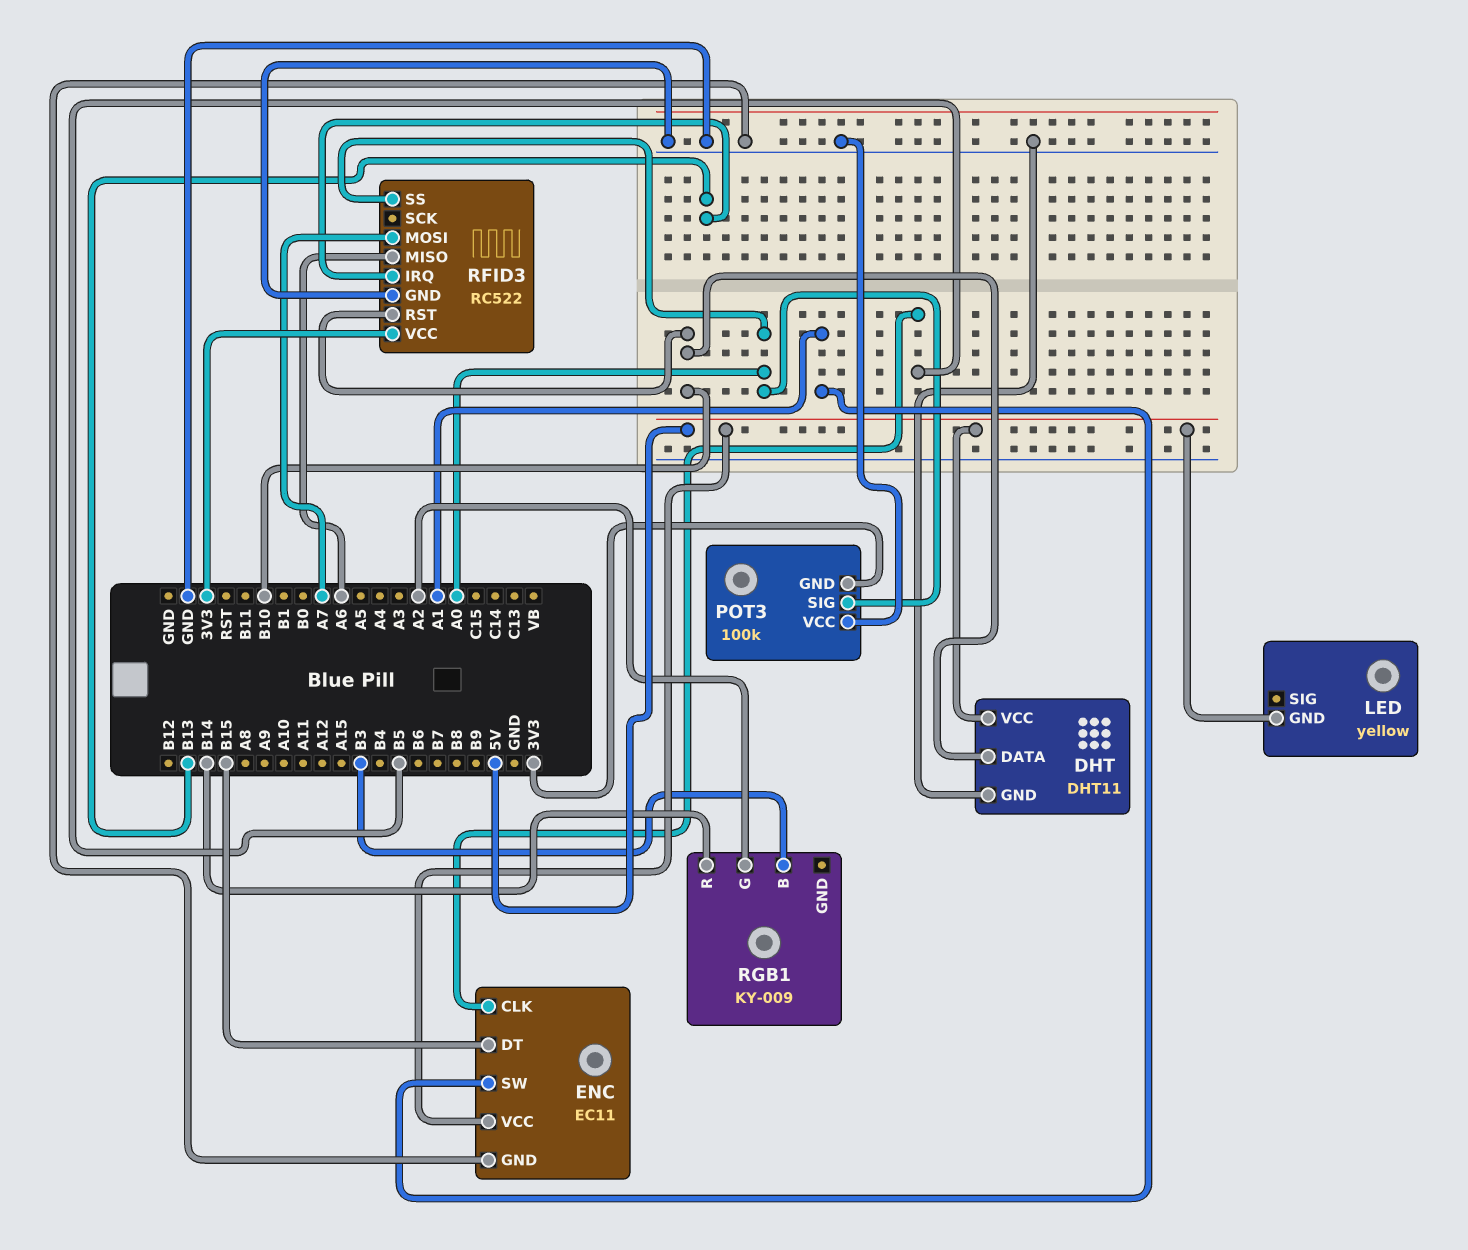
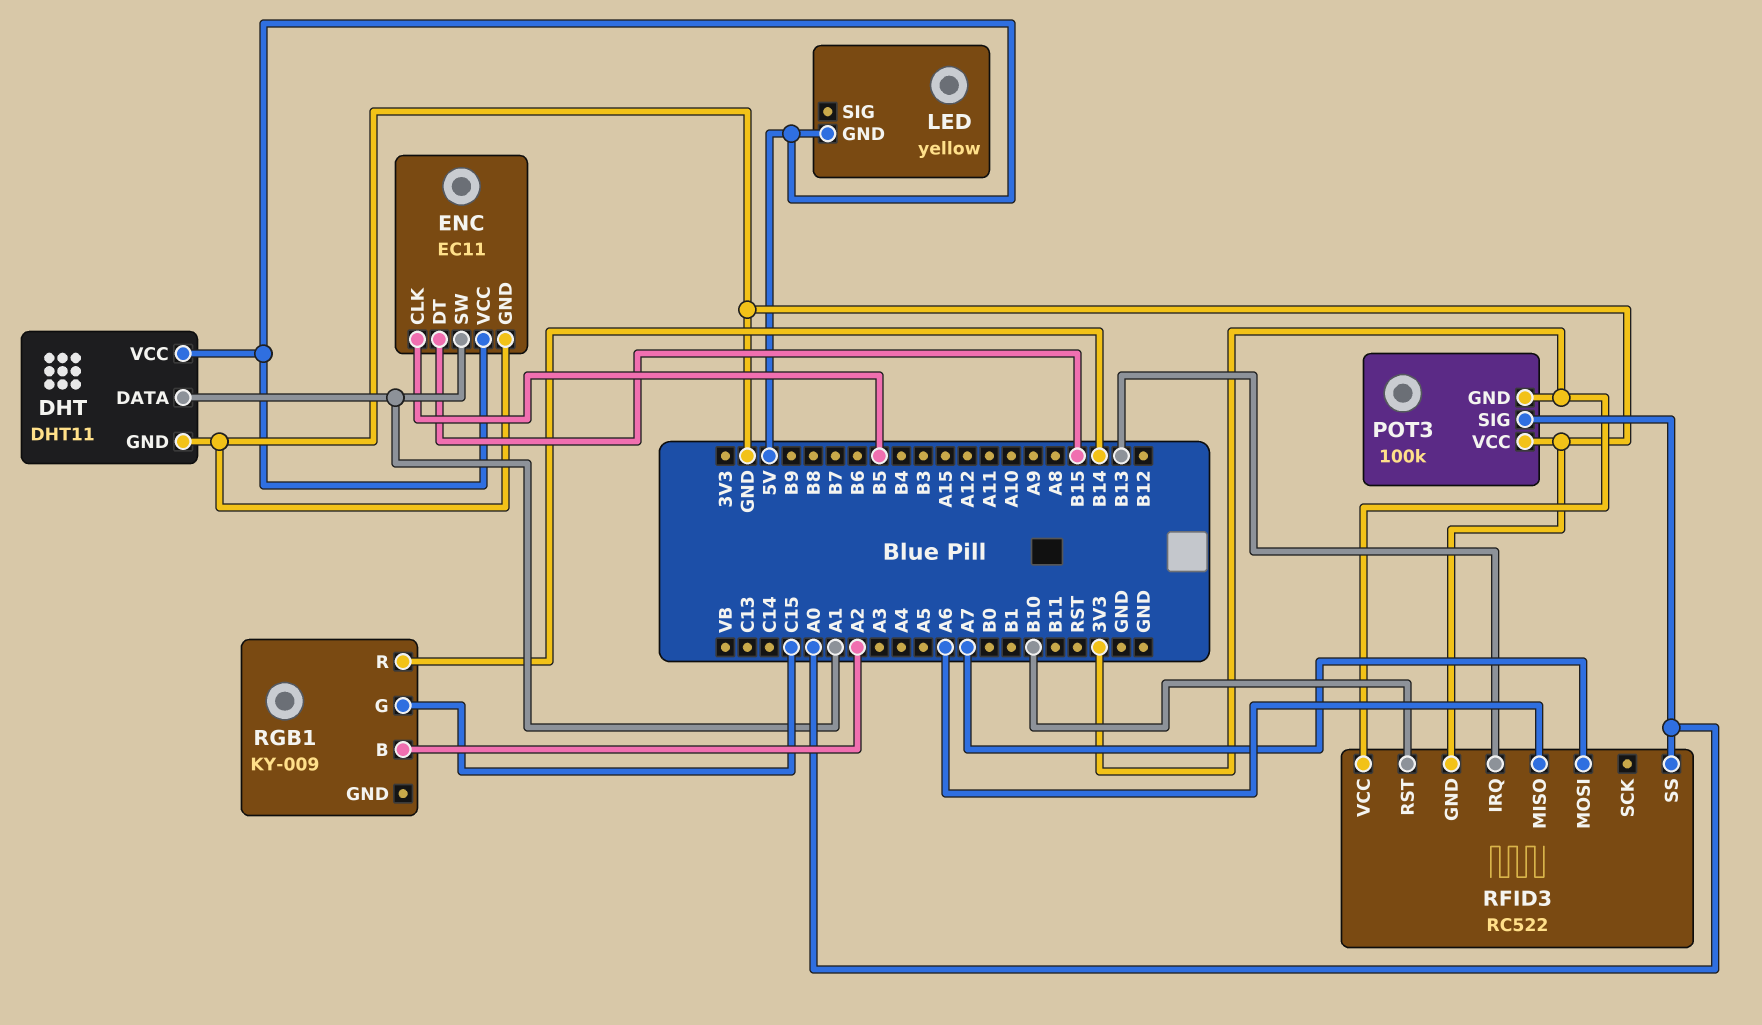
DHT pin DATA: B10 -> A1
RGB1 pin B: B3 -> A2
RGB1 pin G: A2 -> C15

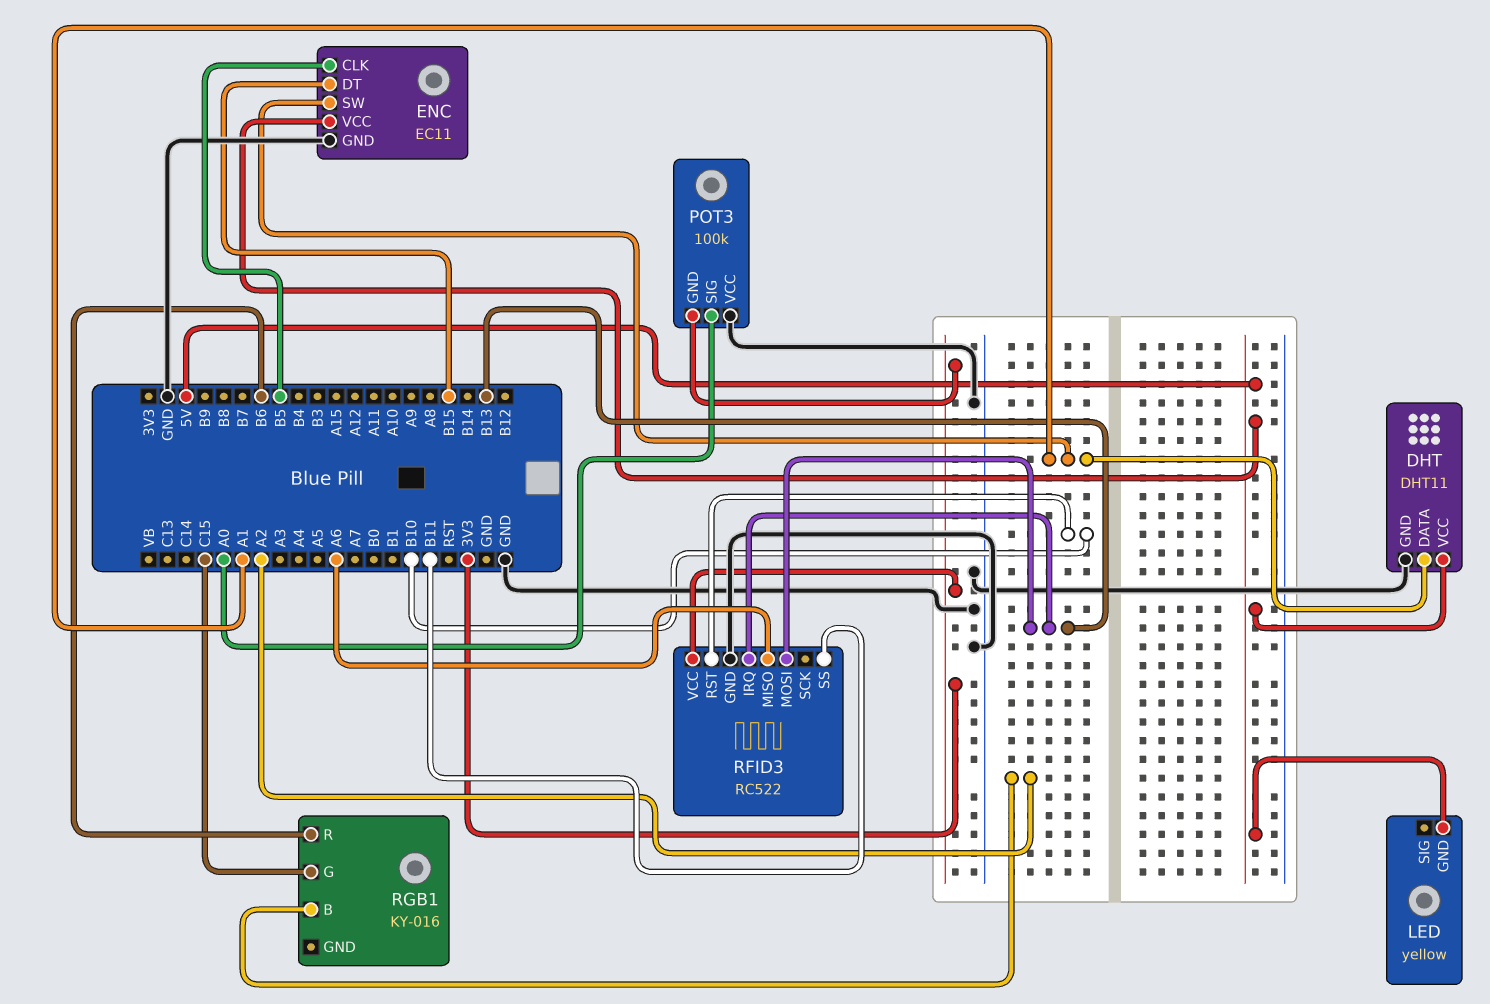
RFID3 pin MOSI: A7 -> B13
RFID3 pin SS: A0 -> B11
RGB1: KY-009 -> KY-016
RGB1 pin R: B14 -> B6

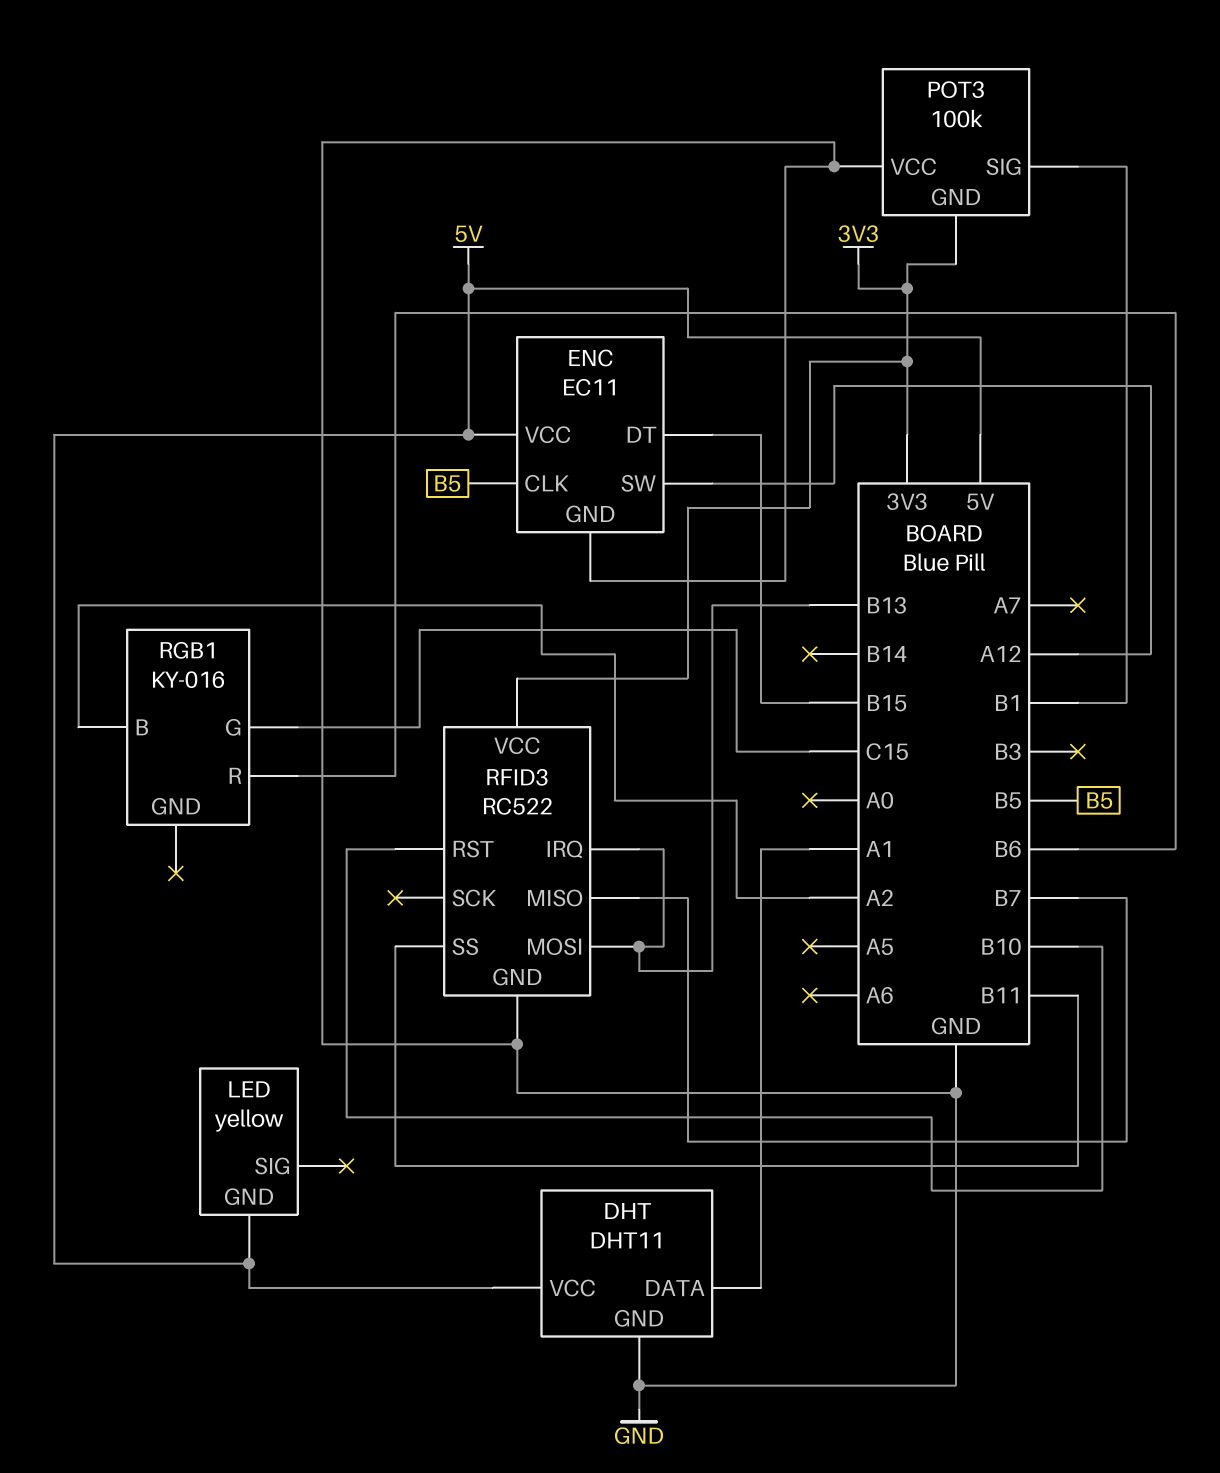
ENC pin SW: A1 -> A12
POT3 pin SIG: A0 -> B1
RFID3 pin MISO: A6 -> B7

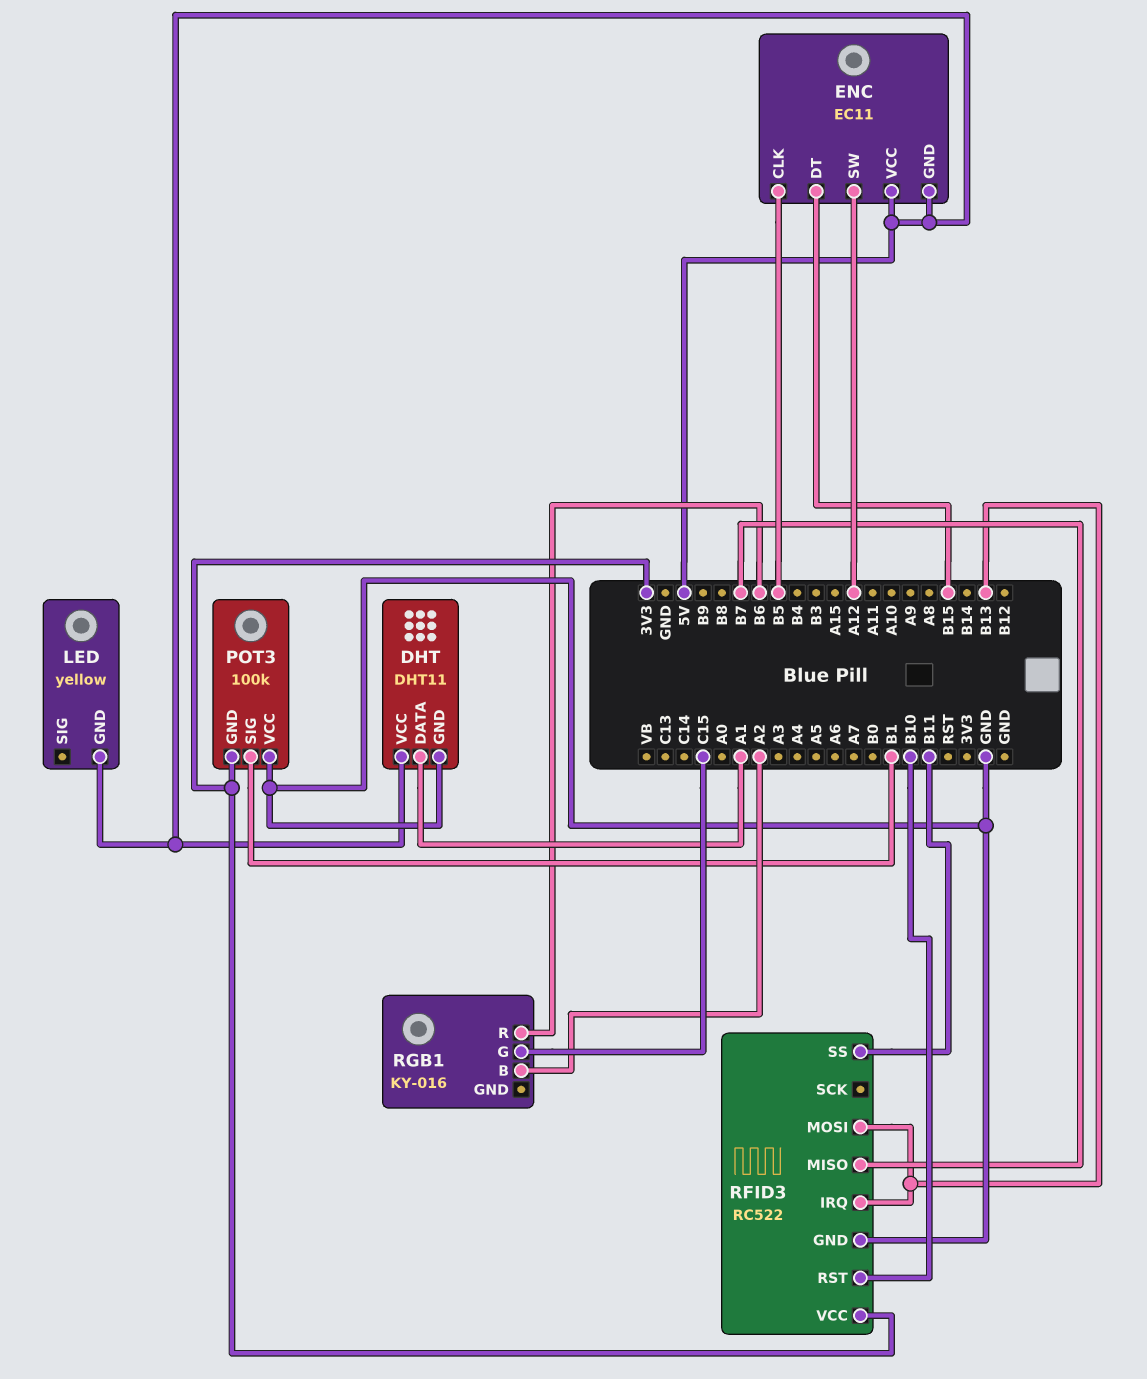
ENC pin GND: GND -> 5V

